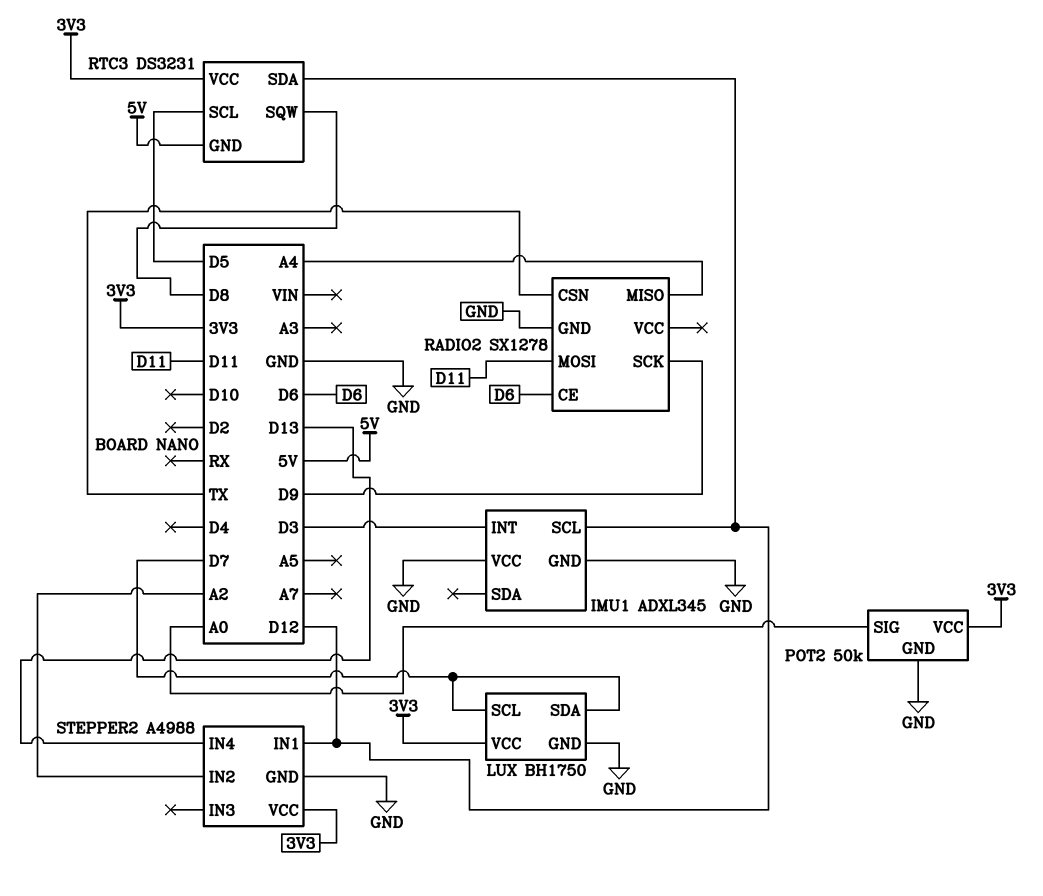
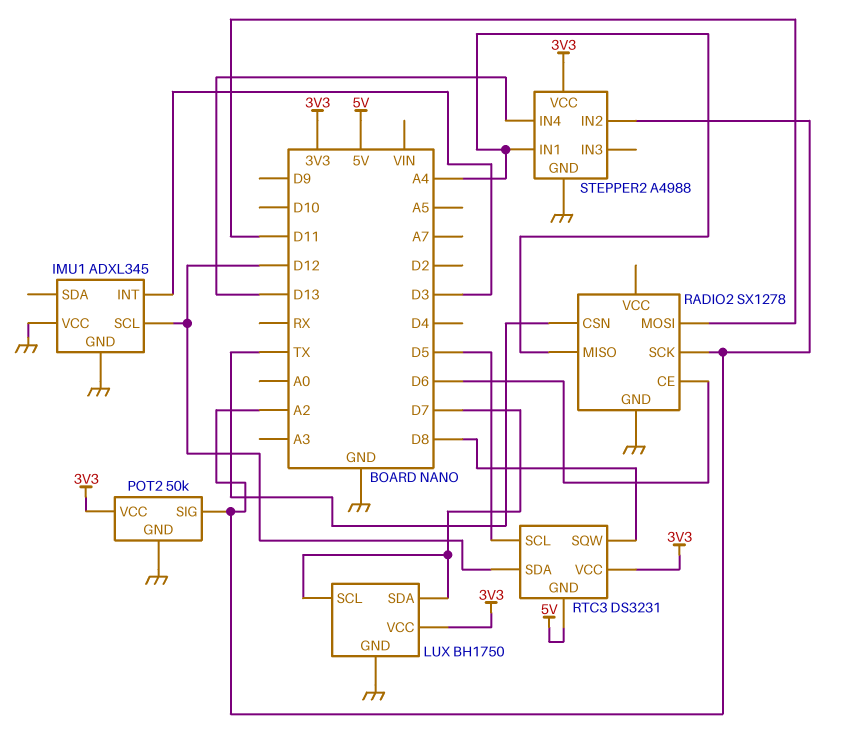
POT2 pin SIG: A0 -> A2
RADIO2 pin SCK: D9 -> A2
STEPPER2 pin IN1: D12 -> A4

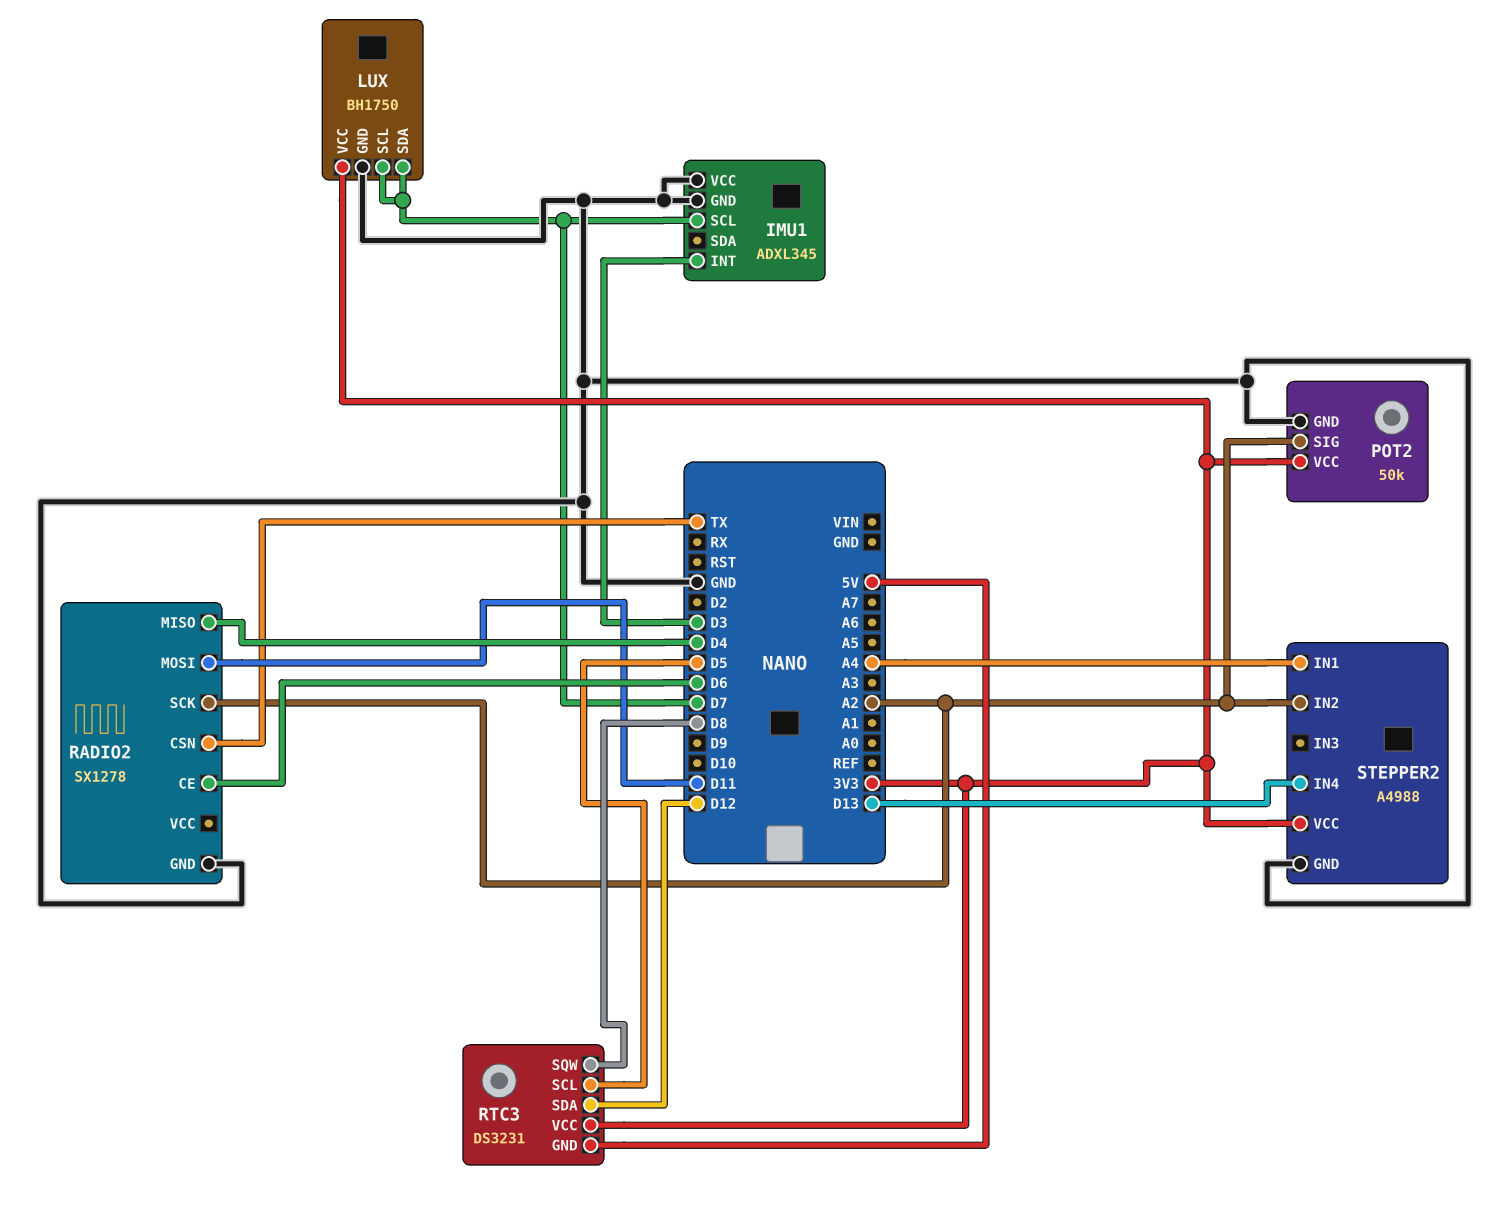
IMU1 pin SCL: D12 -> D7
RADIO2 pin MISO: A4 -> D4

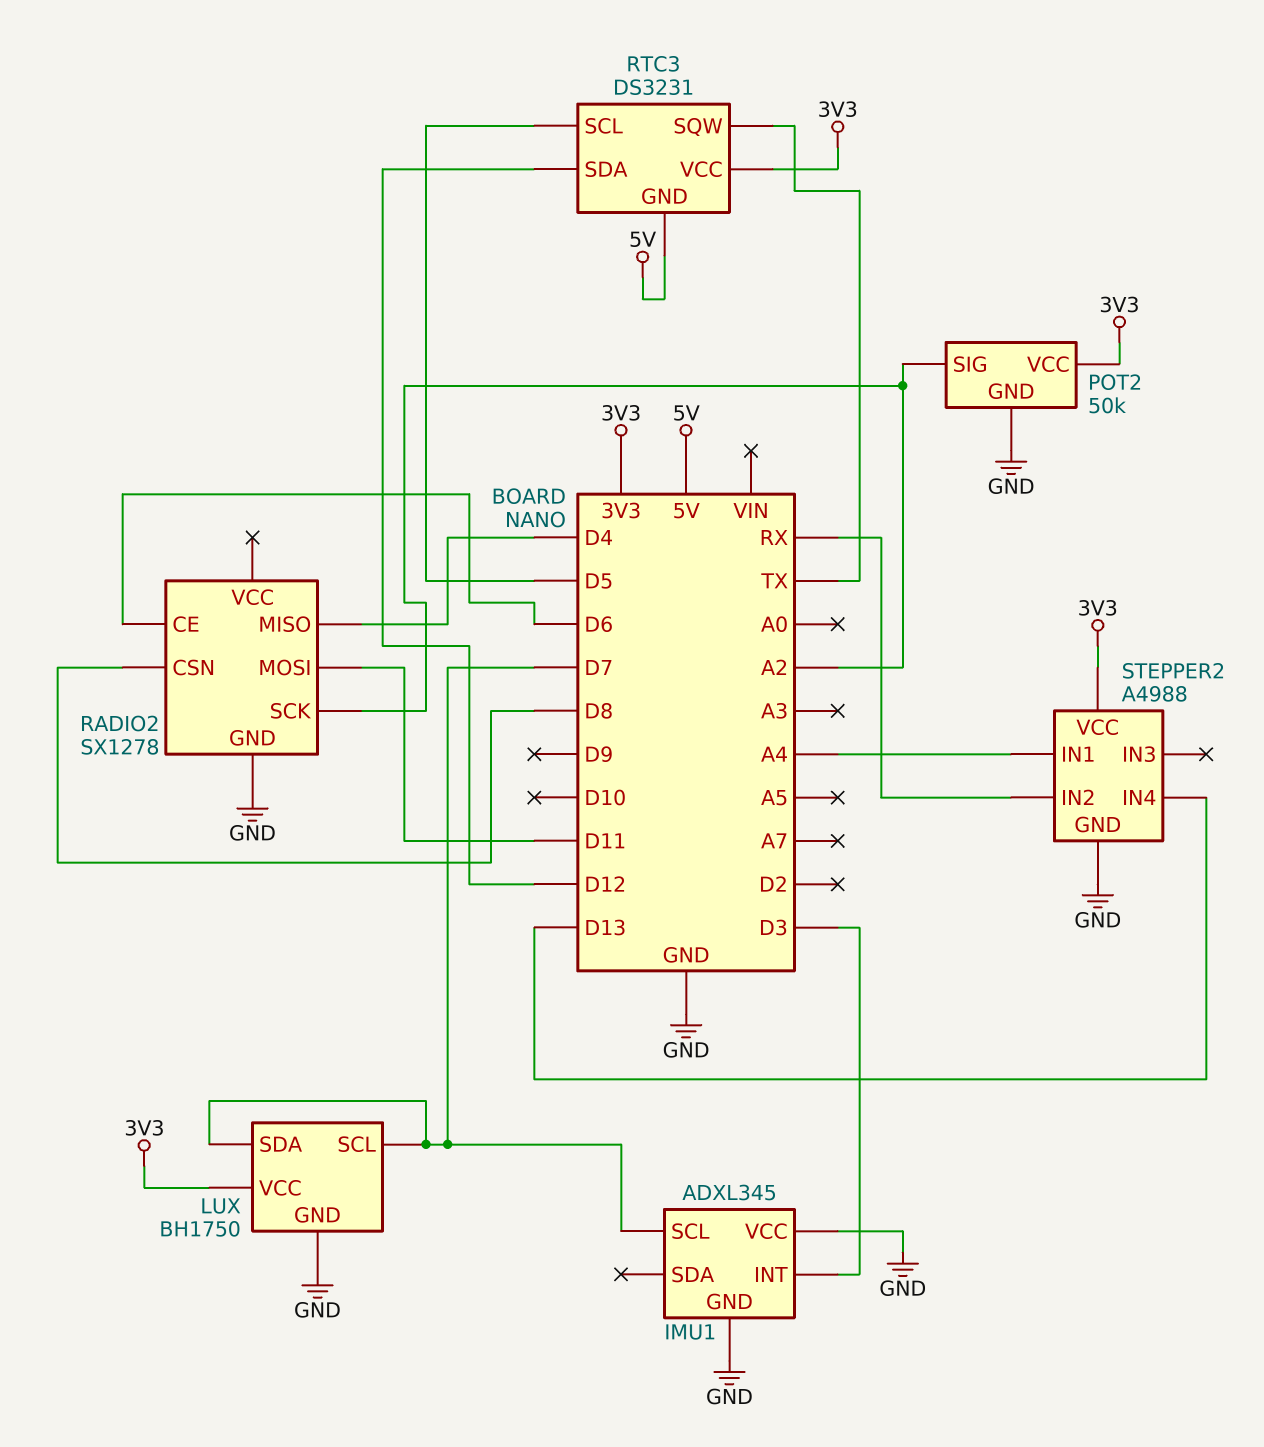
RADIO2 pin CSN: TX -> D8
RTC3 pin SQW: D8 -> TX
STEPPER2 pin IN2: A2 -> RX

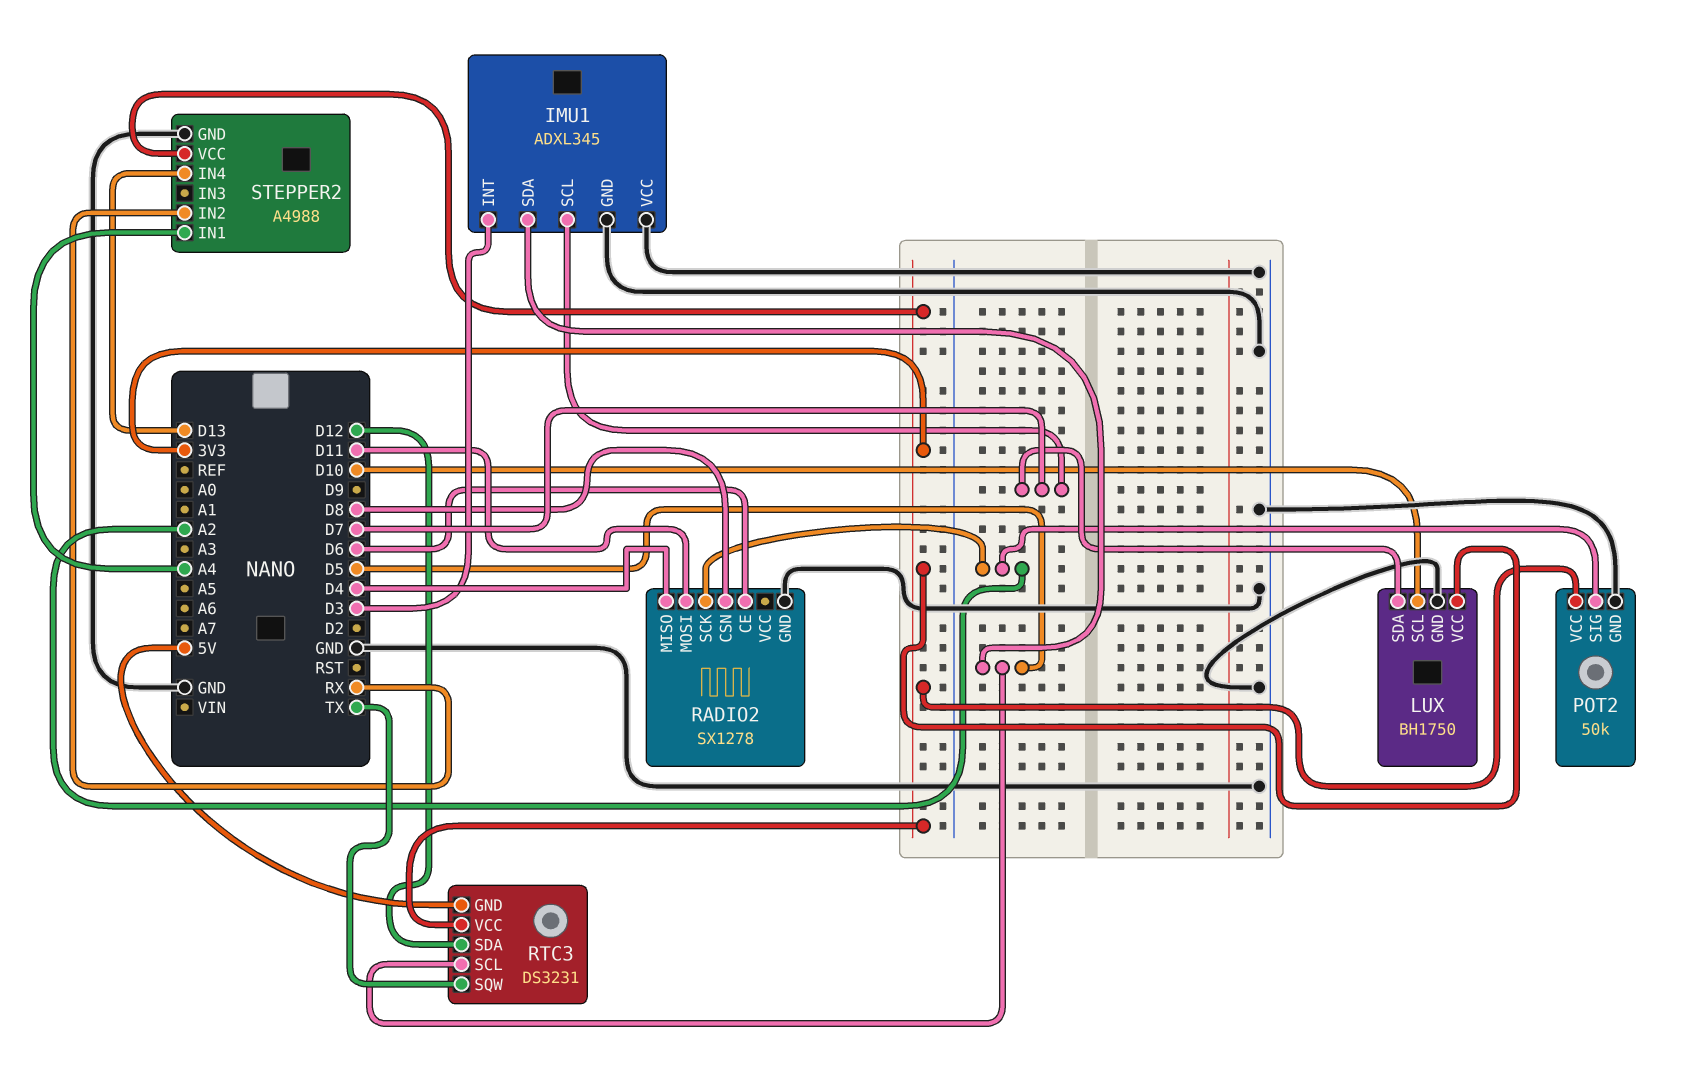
IMU1 pin SDA: none -> D5
LUX pin SCL: D7 -> D10

